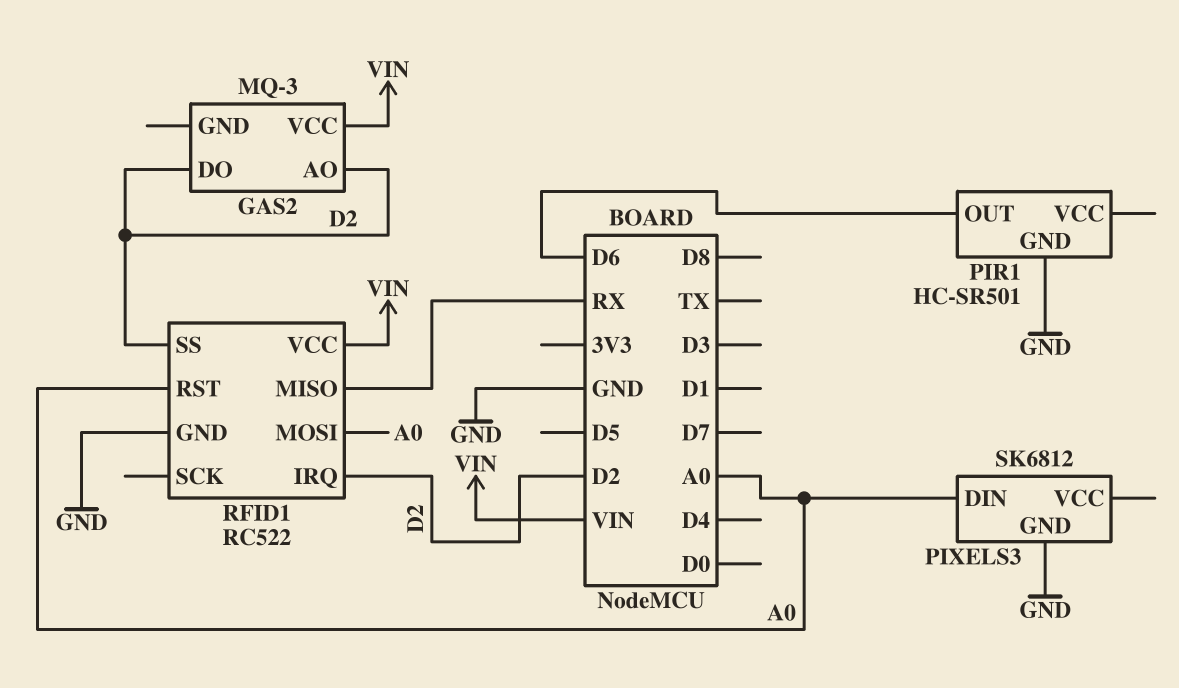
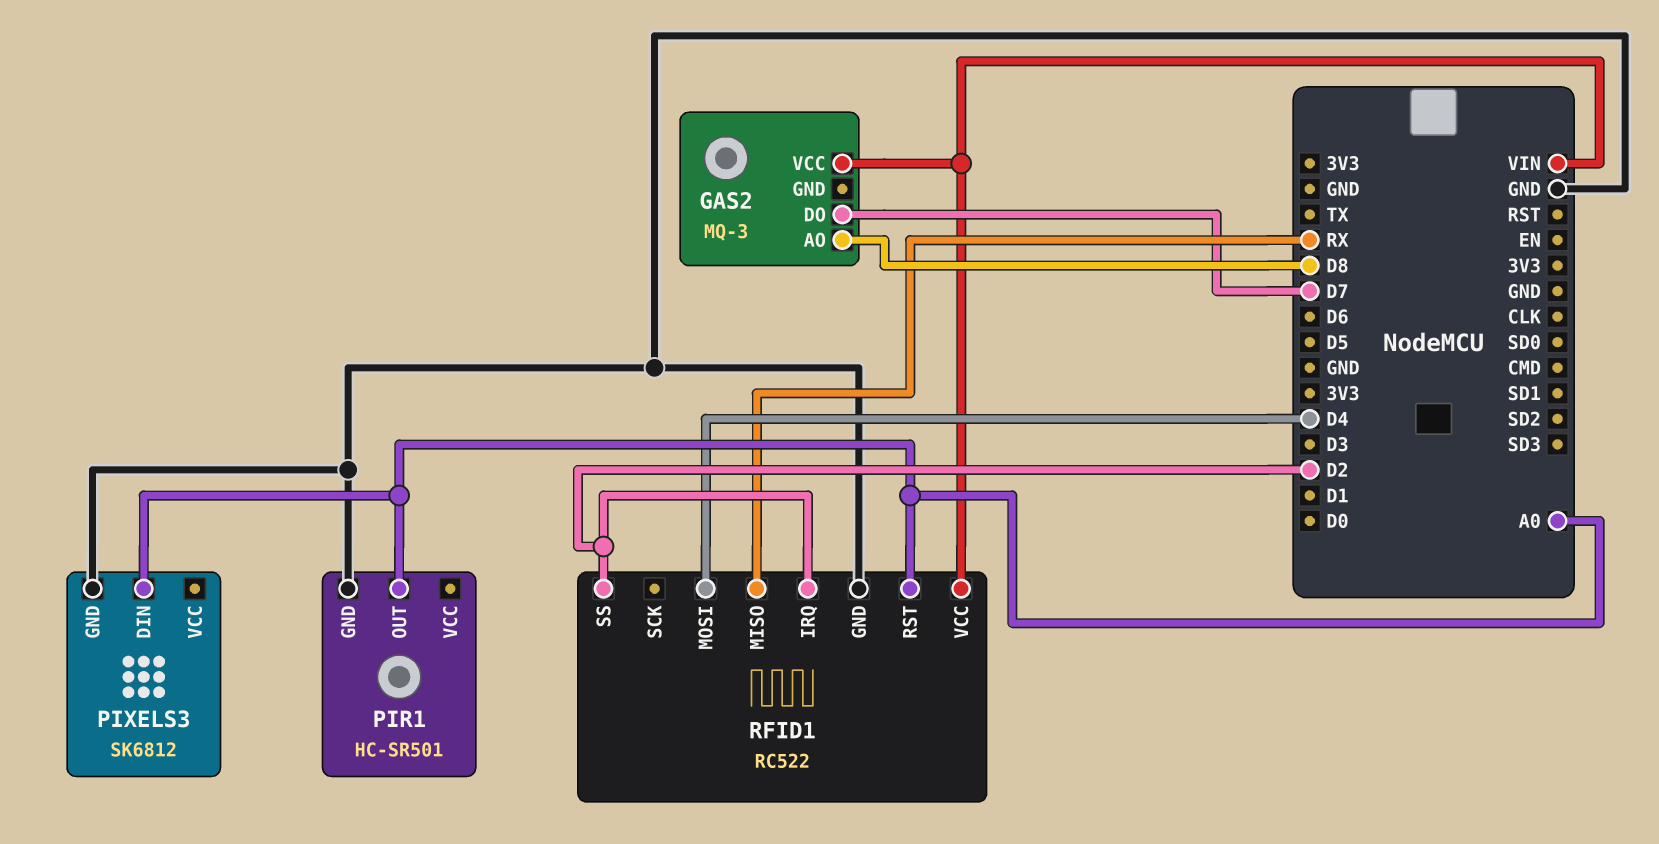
GAS2 pin AO: D2 -> D8
GAS2 pin DO: D2 -> D7
PIR1 pin OUT: D6 -> A0
RFID1 pin MOSI: A0 -> D4

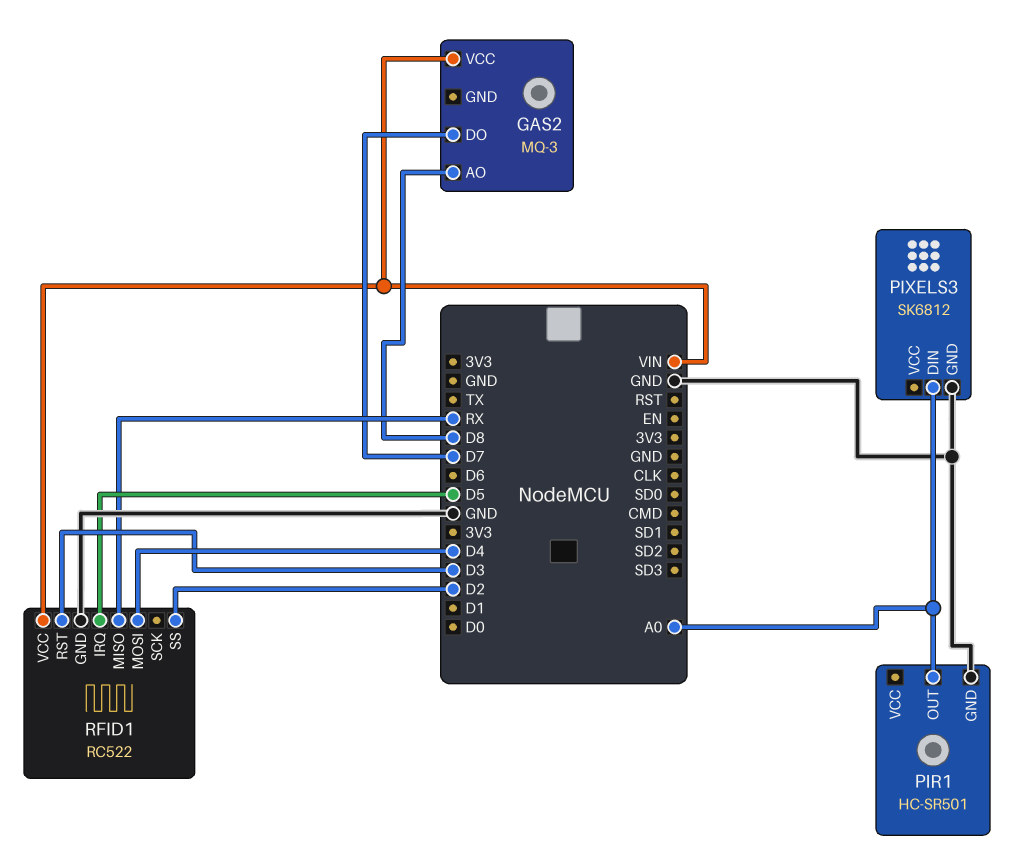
RFID1 pin IRQ: D2 -> D5
RFID1 pin RST: A0 -> D3

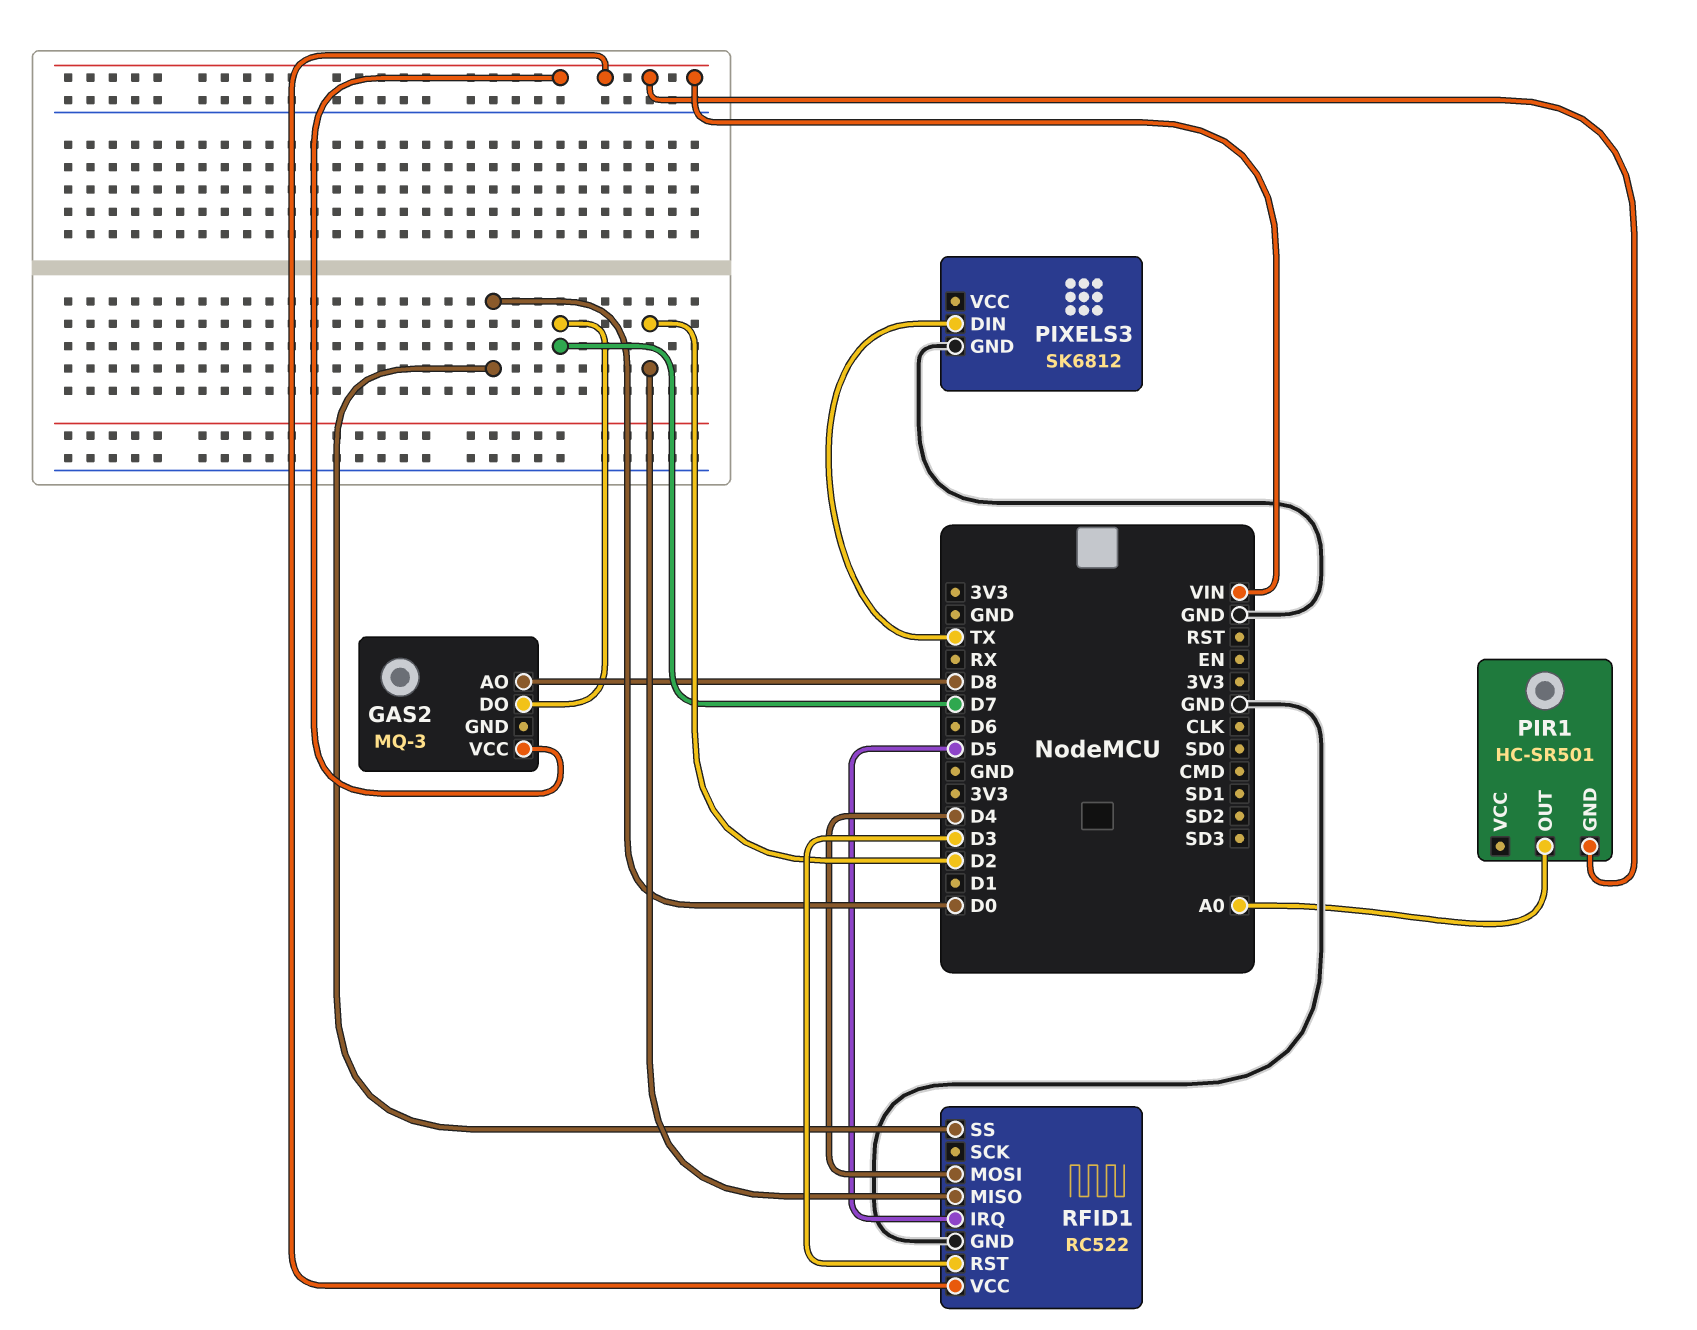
PIR1 pin GND: GND -> VIN
PIXELS3 pin DIN: A0 -> TX
RFID1 pin MISO: RX -> D2
RFID1 pin SS: D2 -> D0

